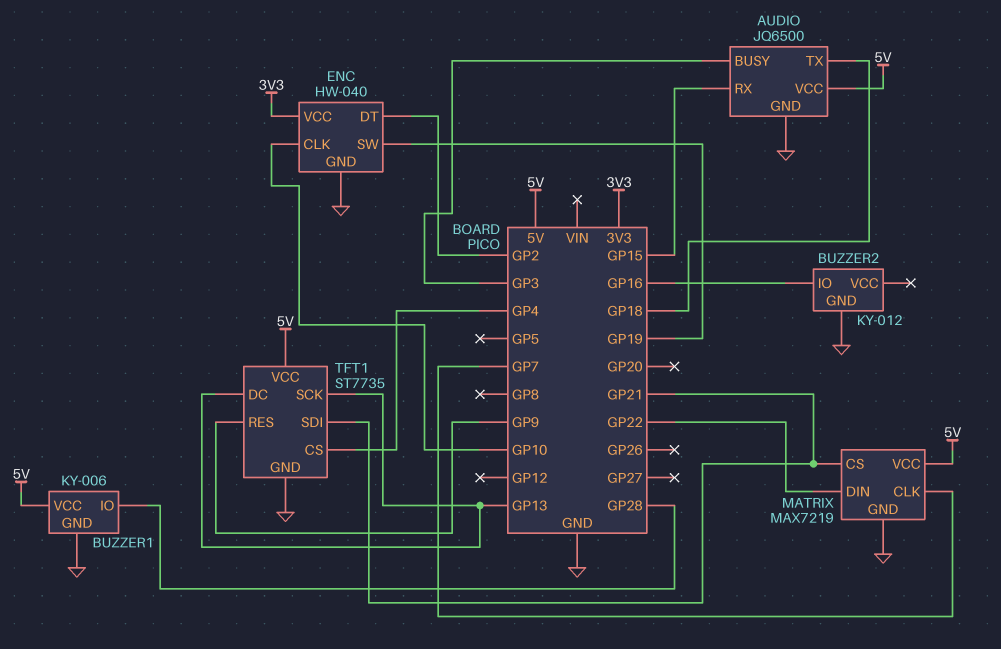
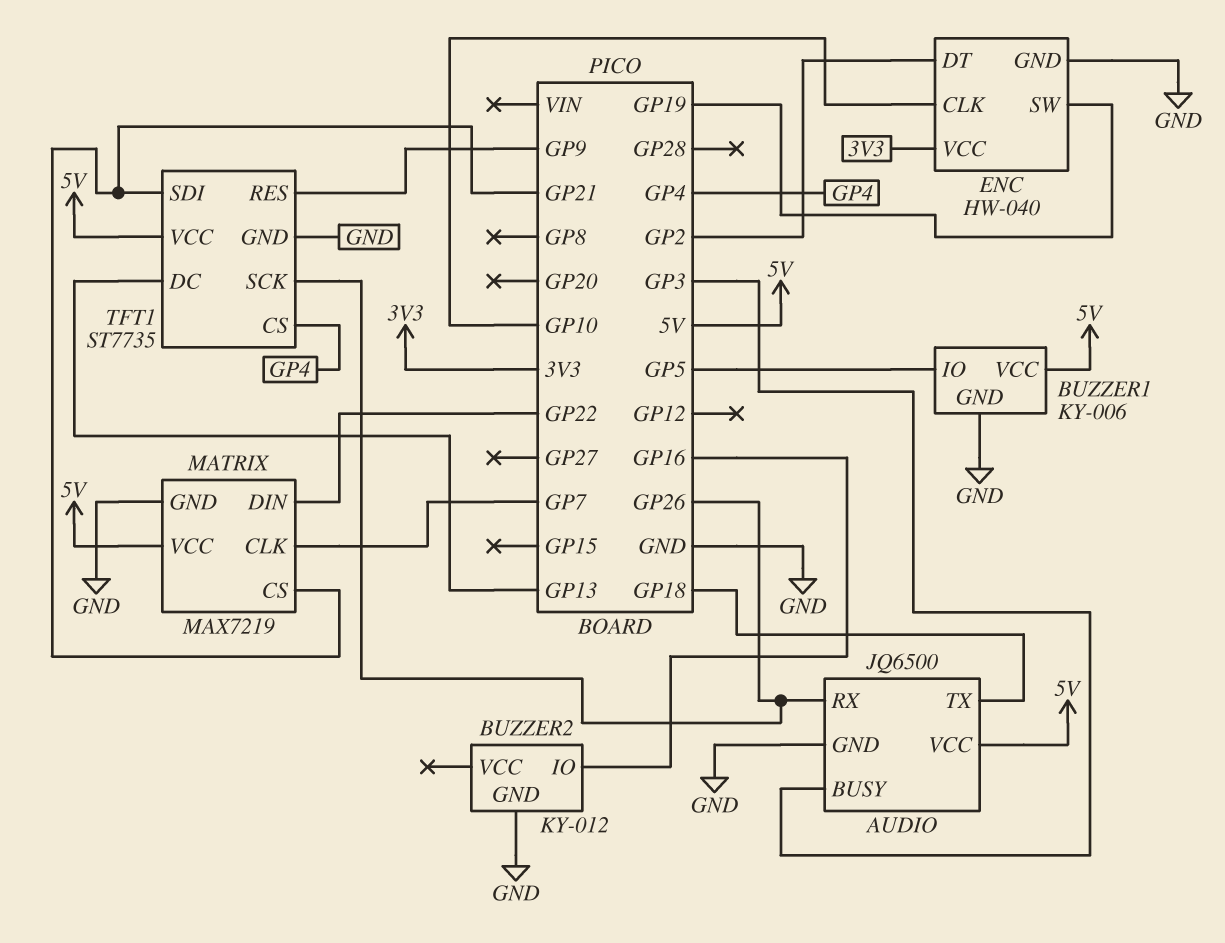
AUDIO pin RX: GP15 -> GP26
BUZZER1 pin IO: GP28 -> GP5
TFT1 pin SCK: GP13 -> GP26

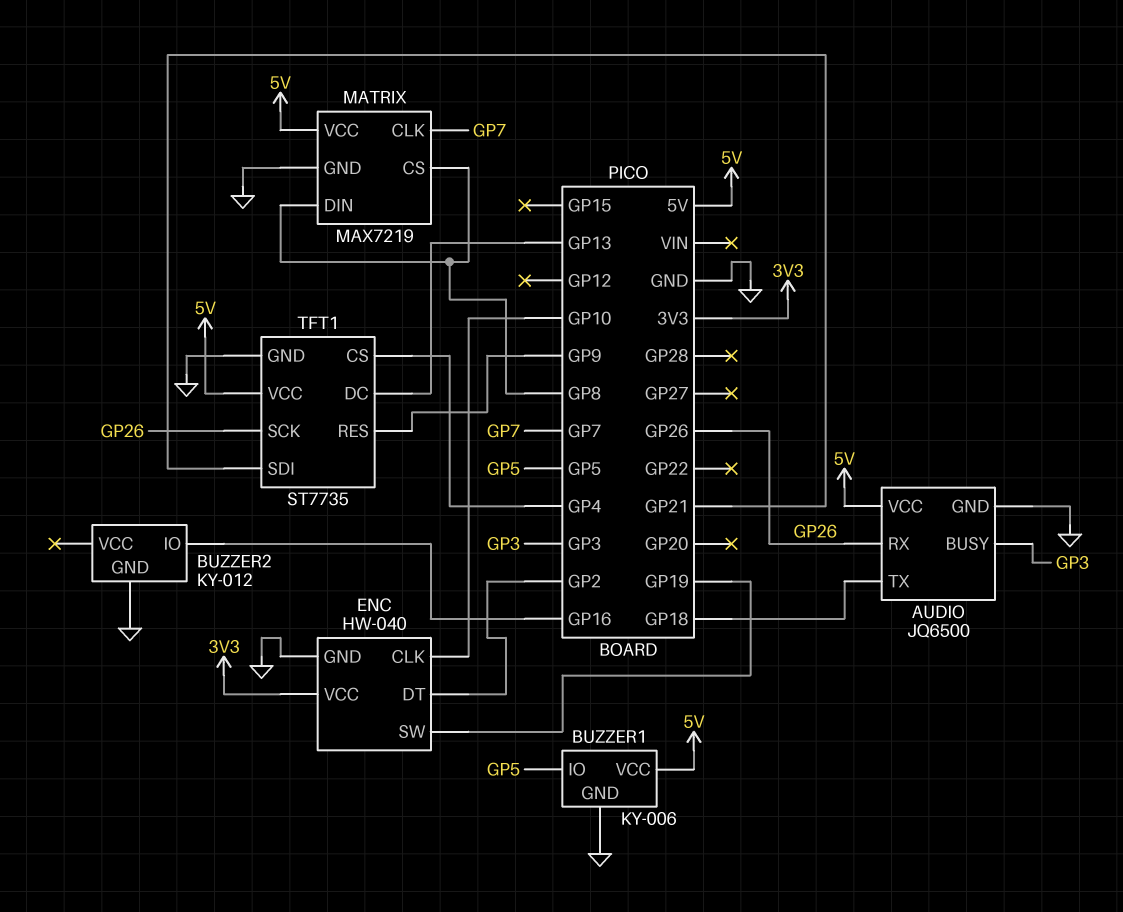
MATRIX pin CS: GP21 -> GP8
MATRIX pin DIN: GP22 -> GP8

